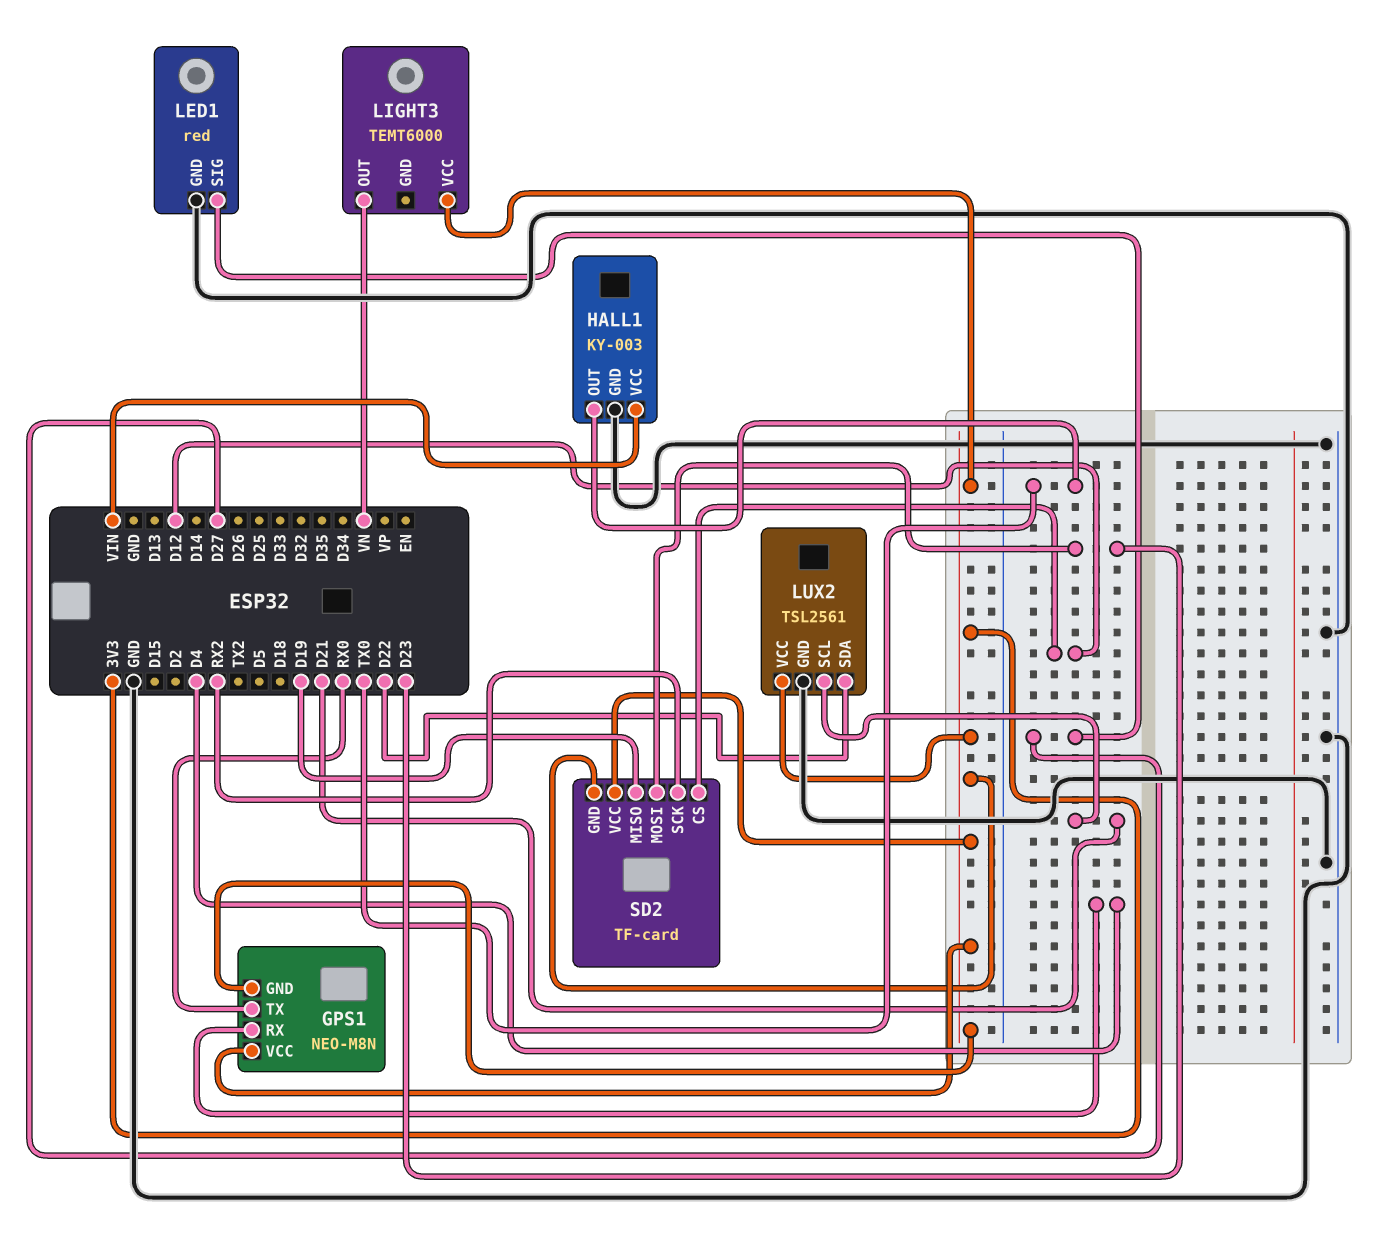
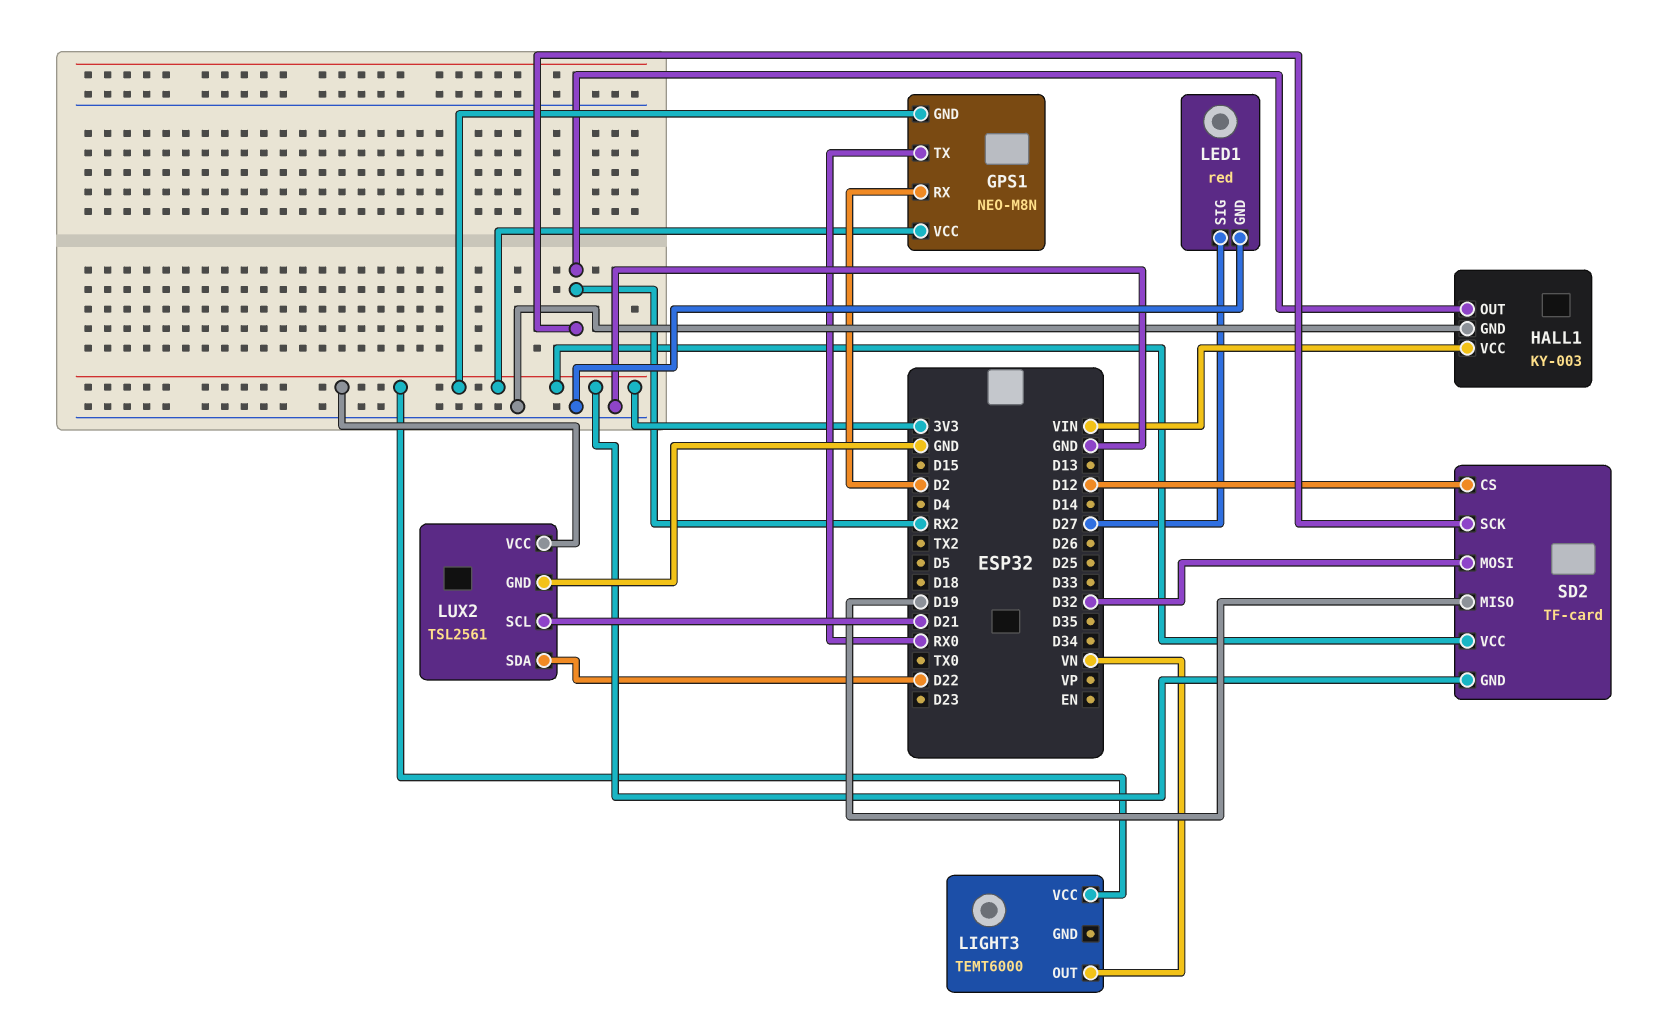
GPS1 pin RX: D4 -> D2
HALL1 pin OUT: TX0 -> RX2
SD2 pin MOSI: D23 -> D32

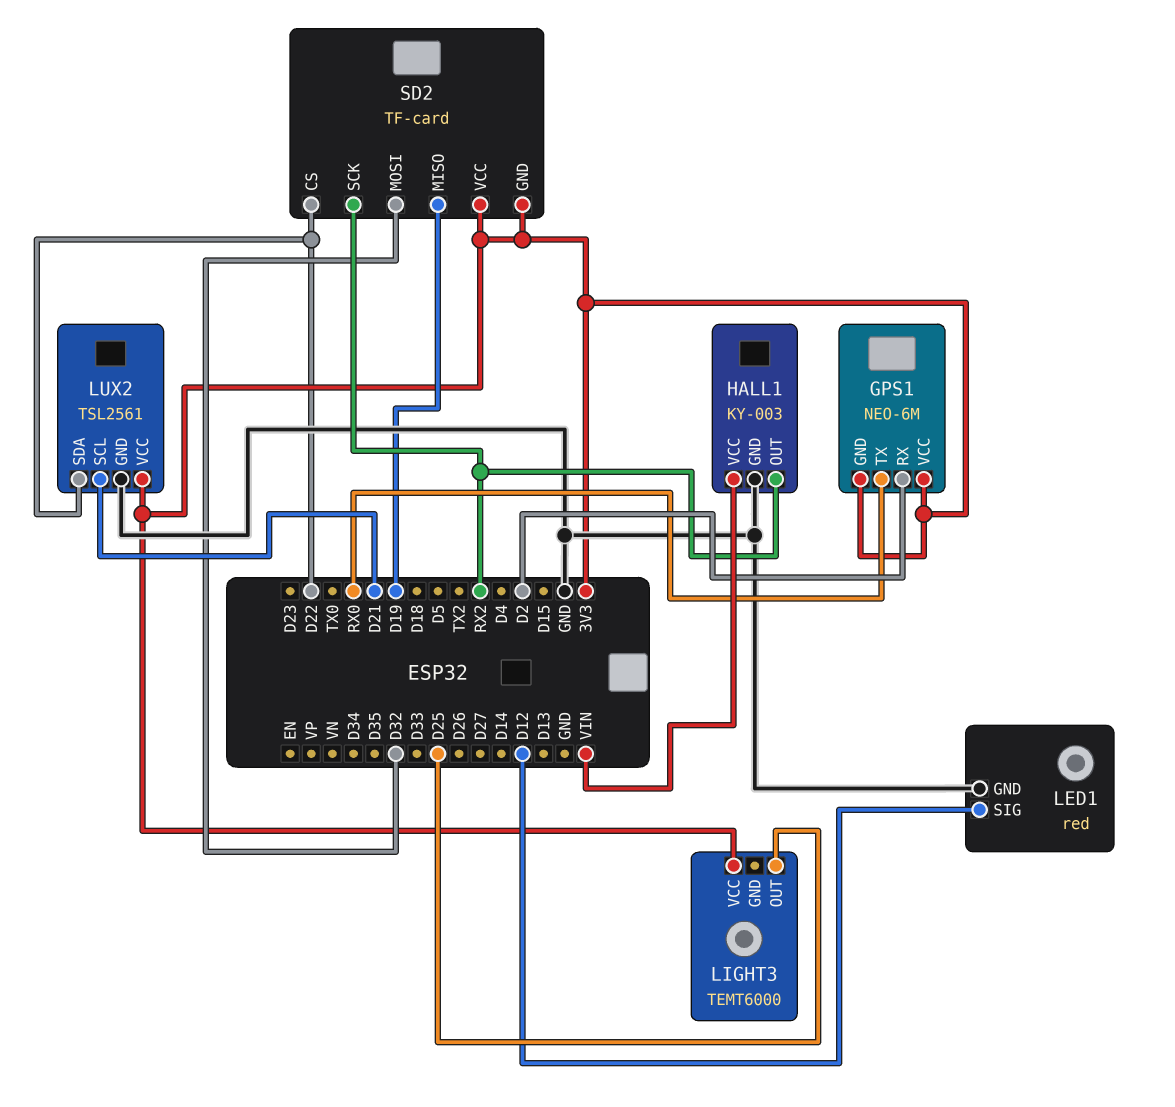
GPS1: NEO-M8N -> NEO-6M
LED1 pin SIG: D27 -> D12
LIGHT3 pin OUT: VN -> D25
SD2 pin CS: D12 -> D22

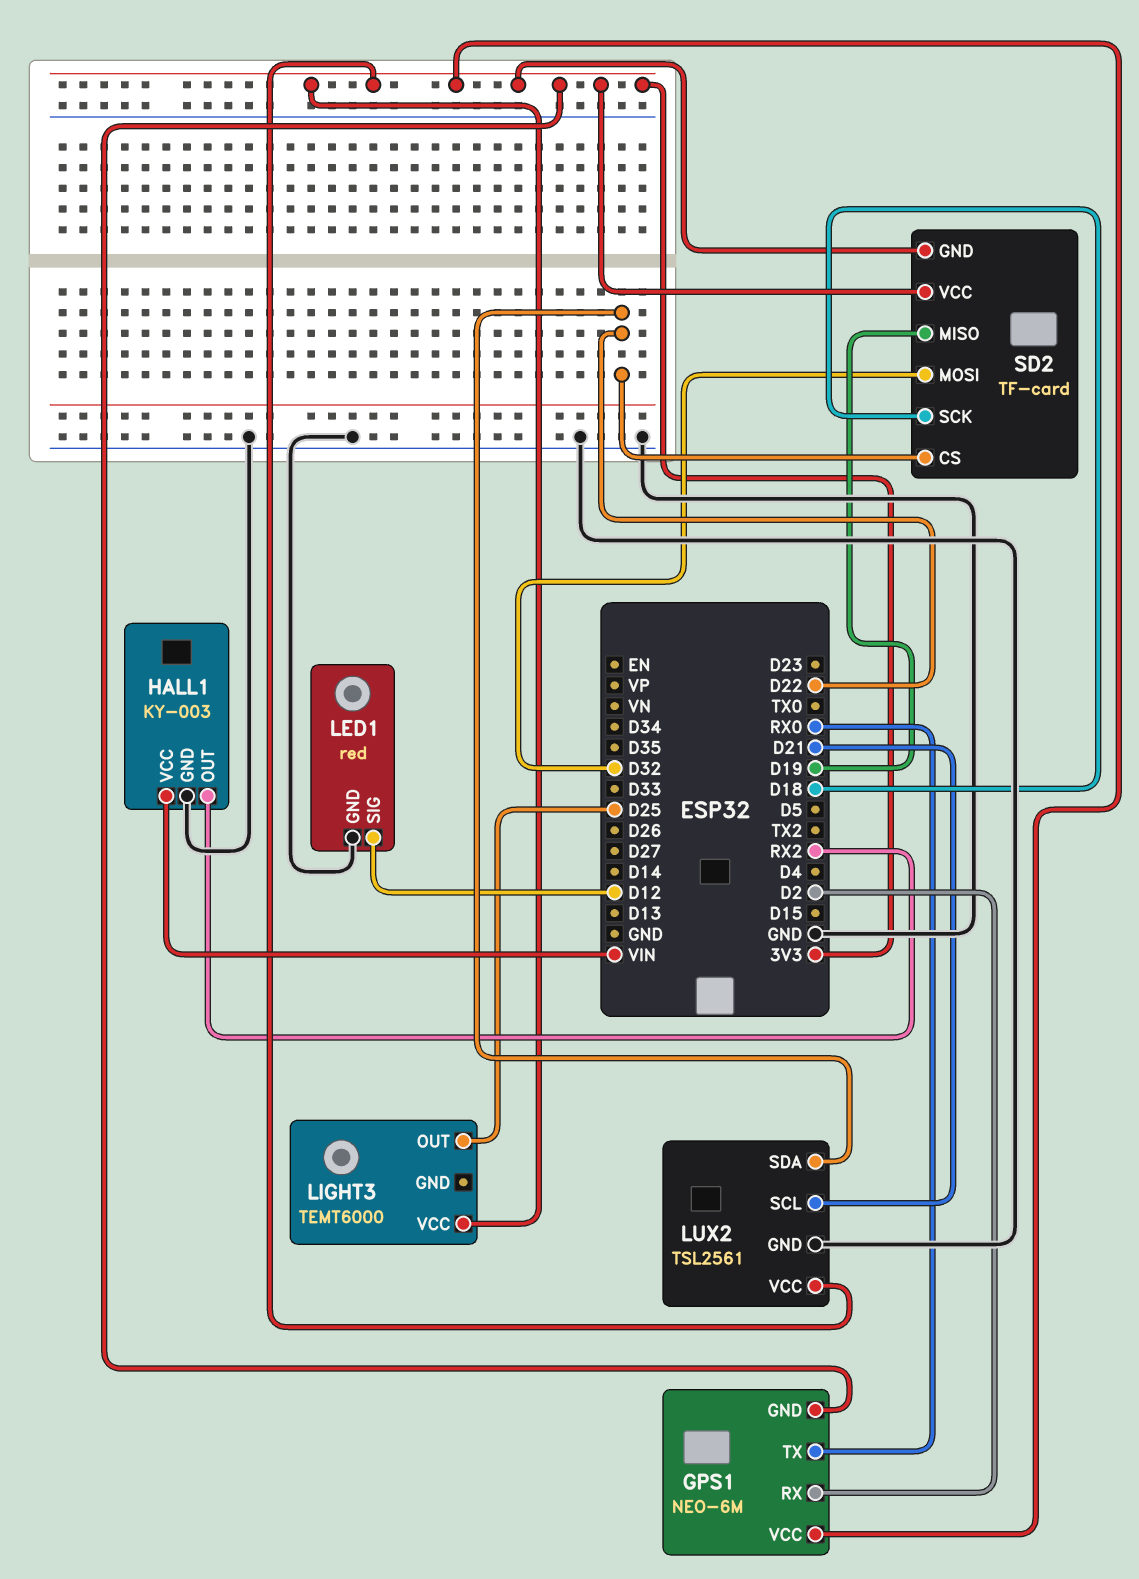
SD2 pin SCK: RX2 -> D18

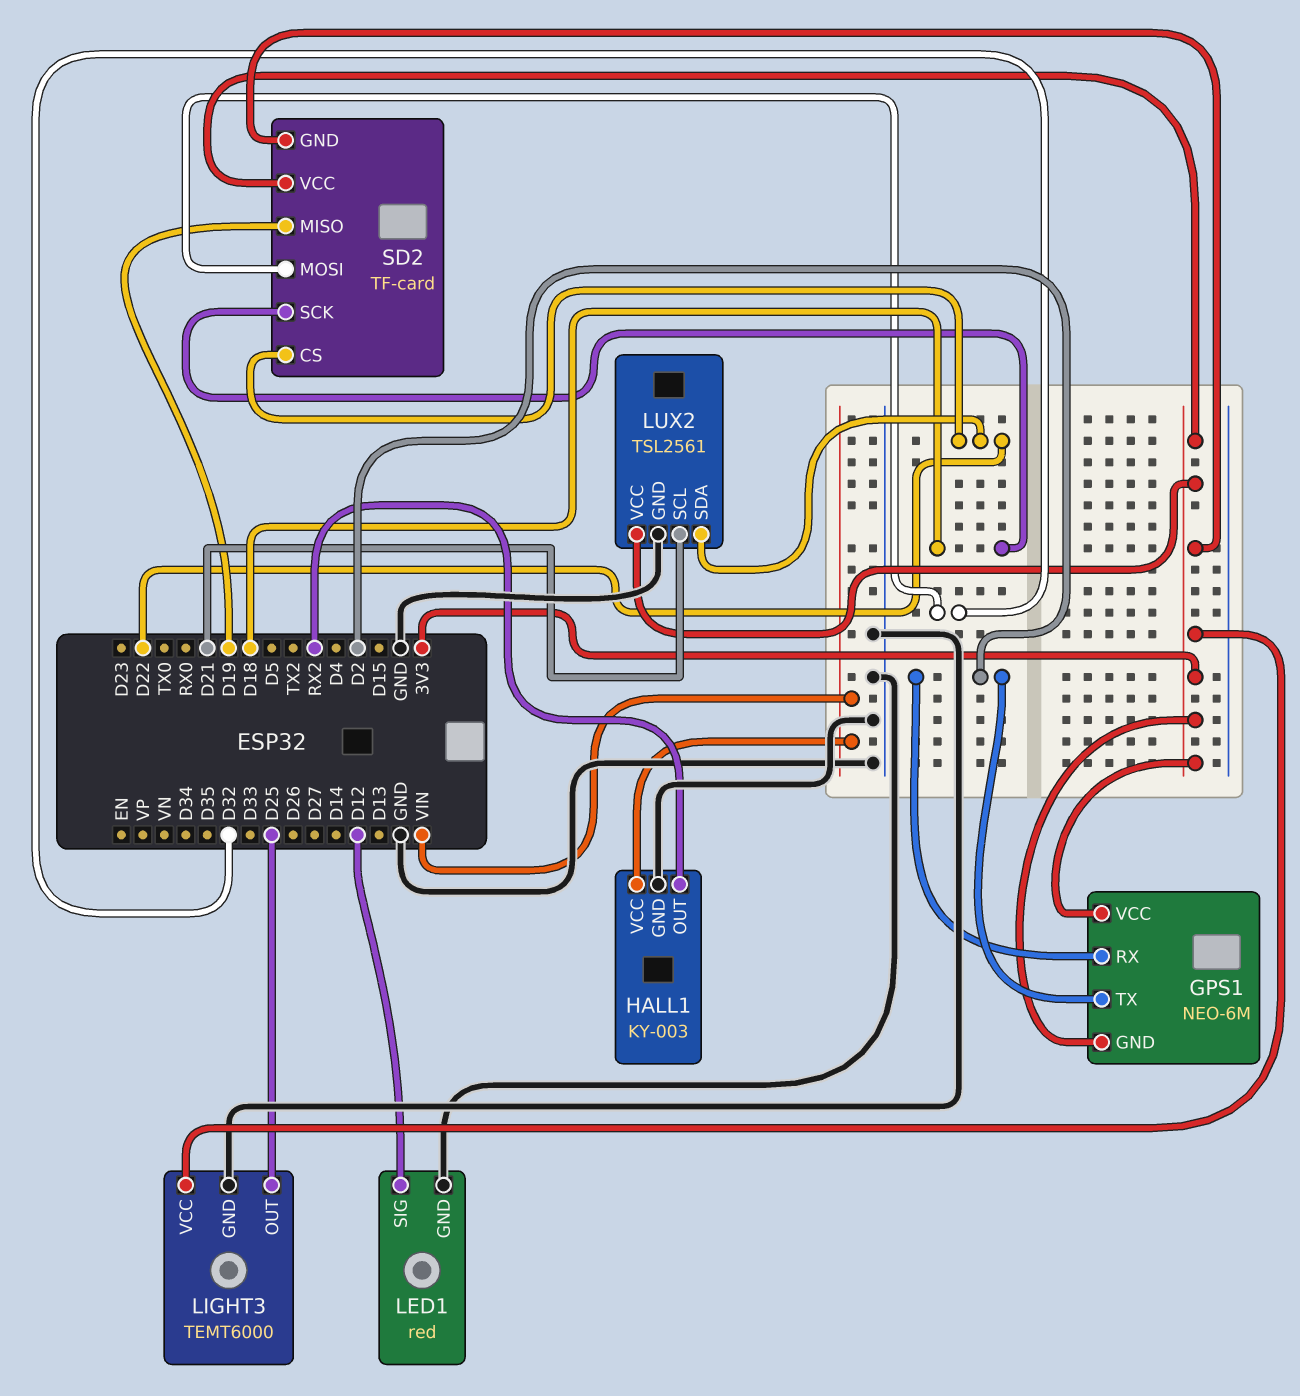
GPS1 pin TX: RX0 -> D2
LIGHT3 pin GND: none -> GND

